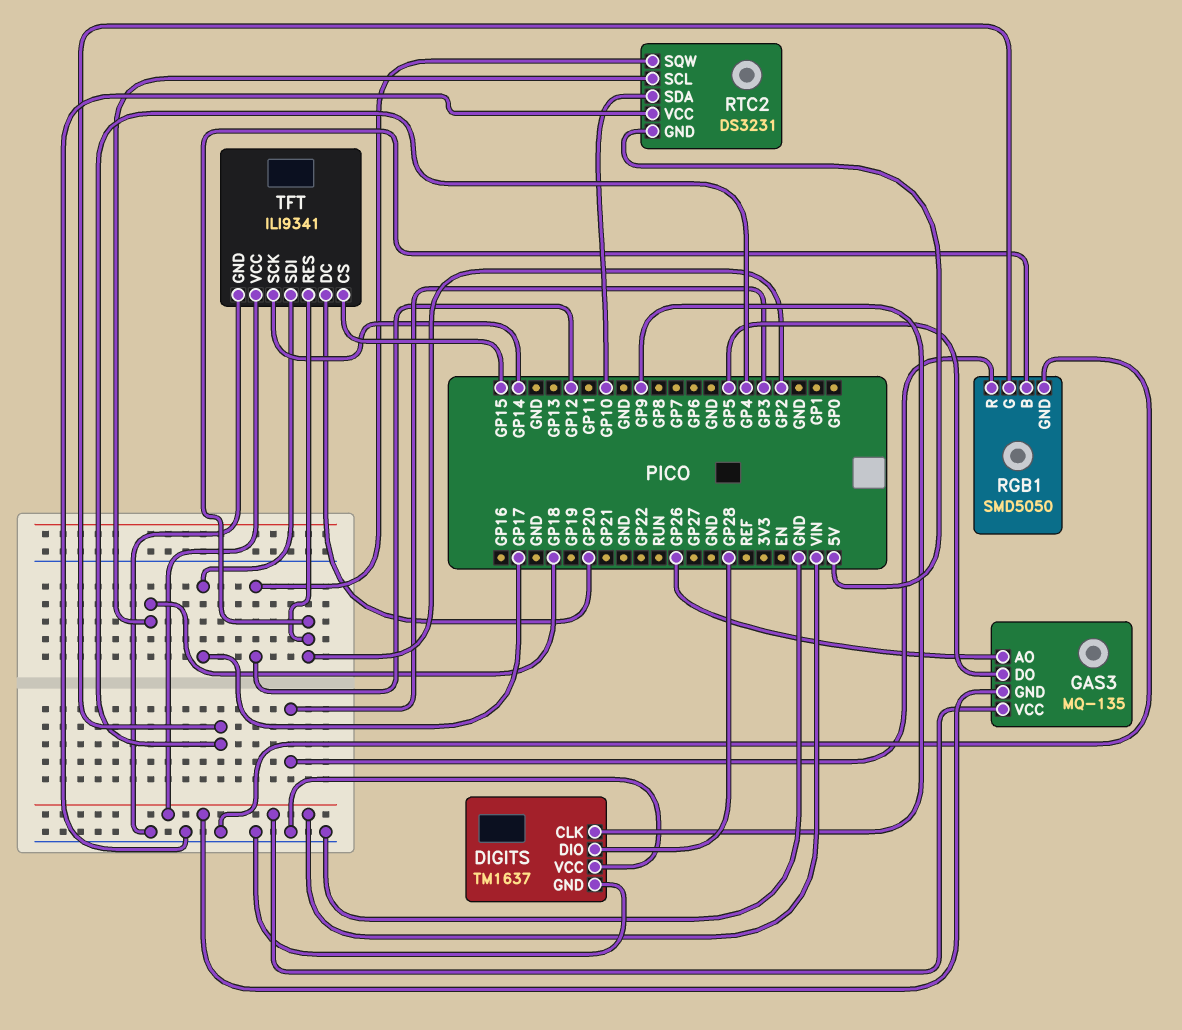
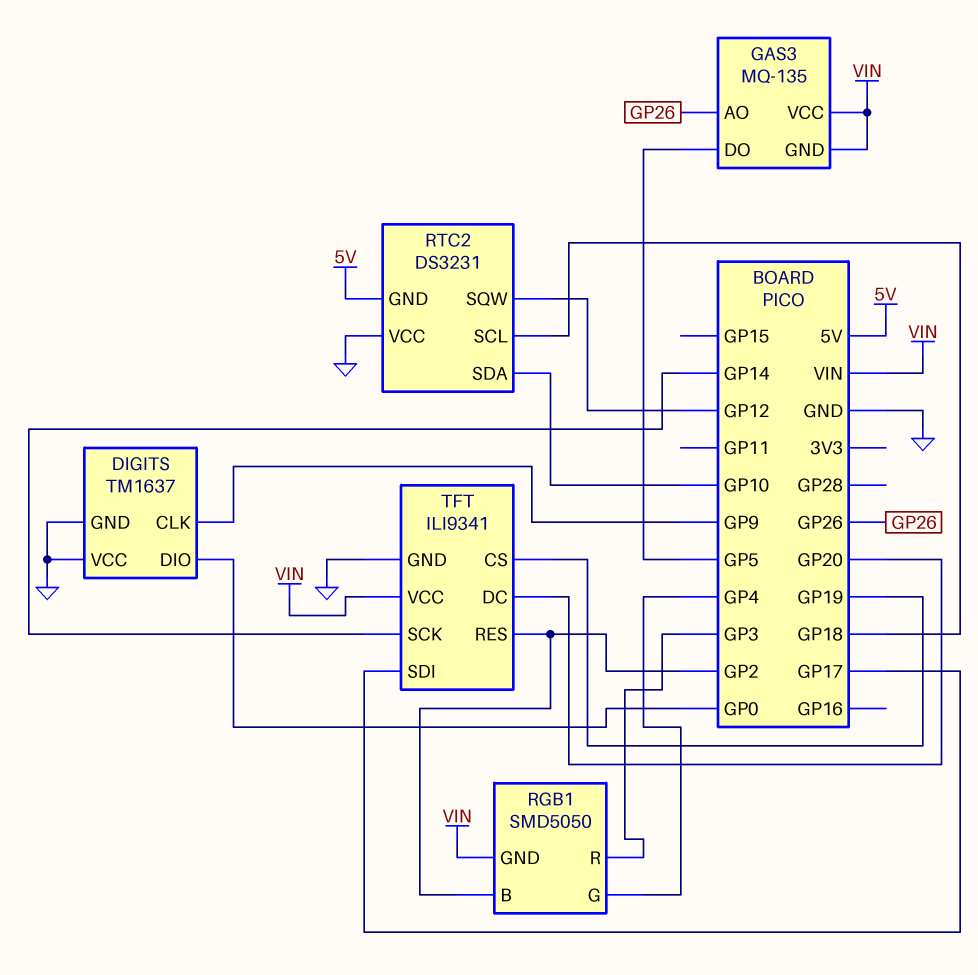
DIGITS pin DIO: GP28 -> GP0
RGB1 pin GND: GND -> VIN
TFT pin CS: GP15 -> GP19

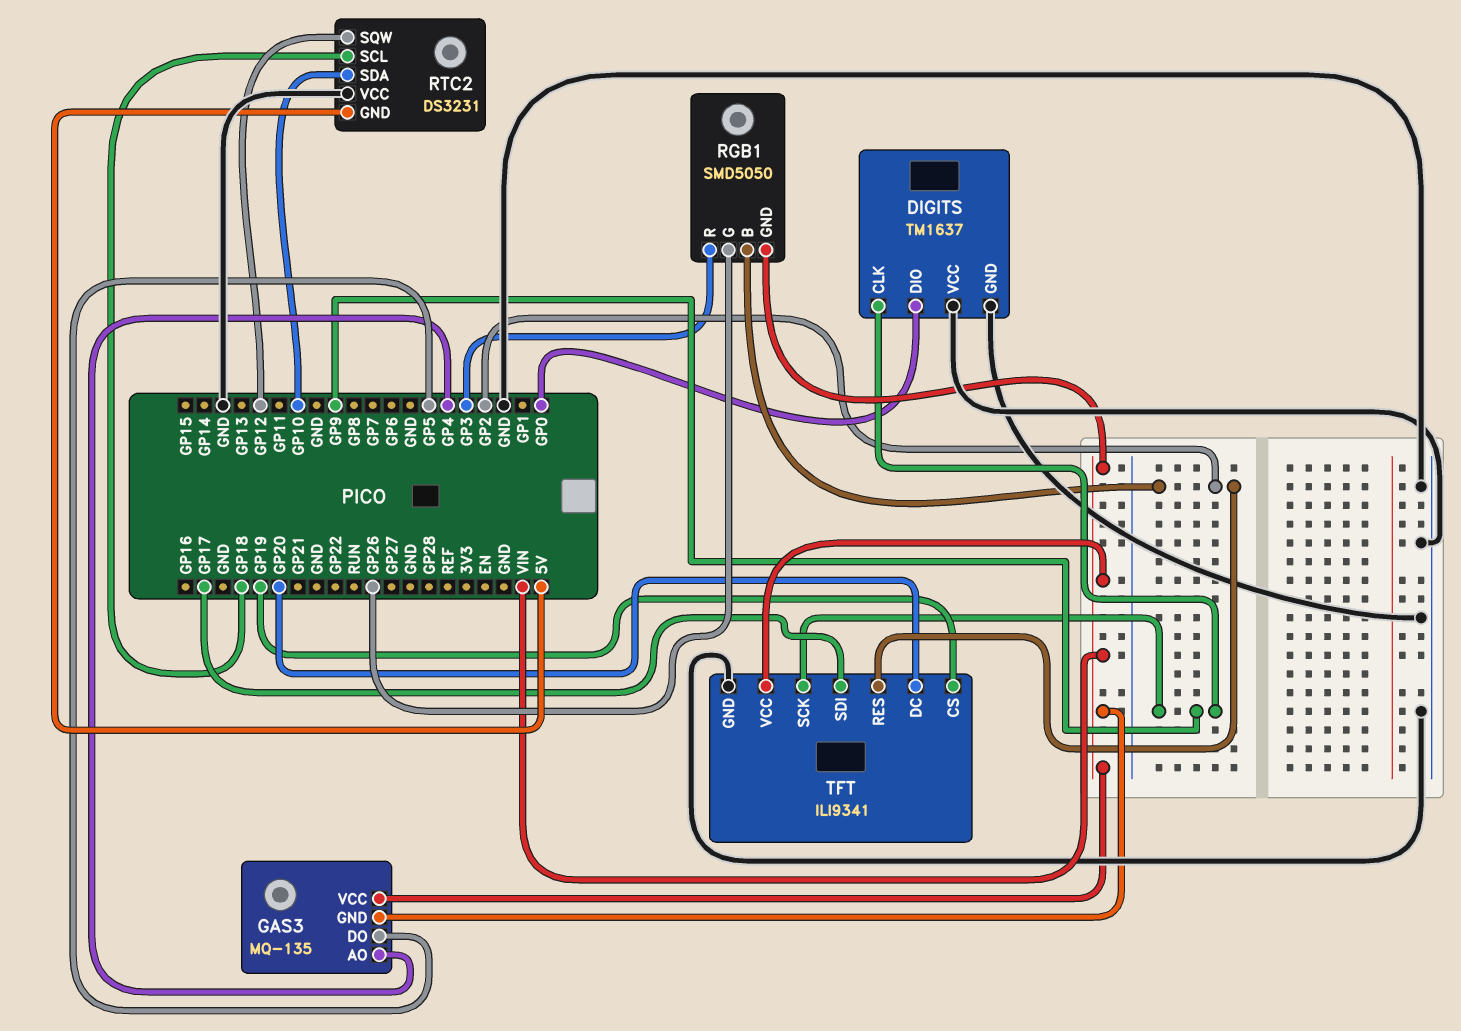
GAS3 pin AO: GP26 -> GP4
RGB1 pin G: GP4 -> GP26
TFT pin SCK: GP14 -> GP9

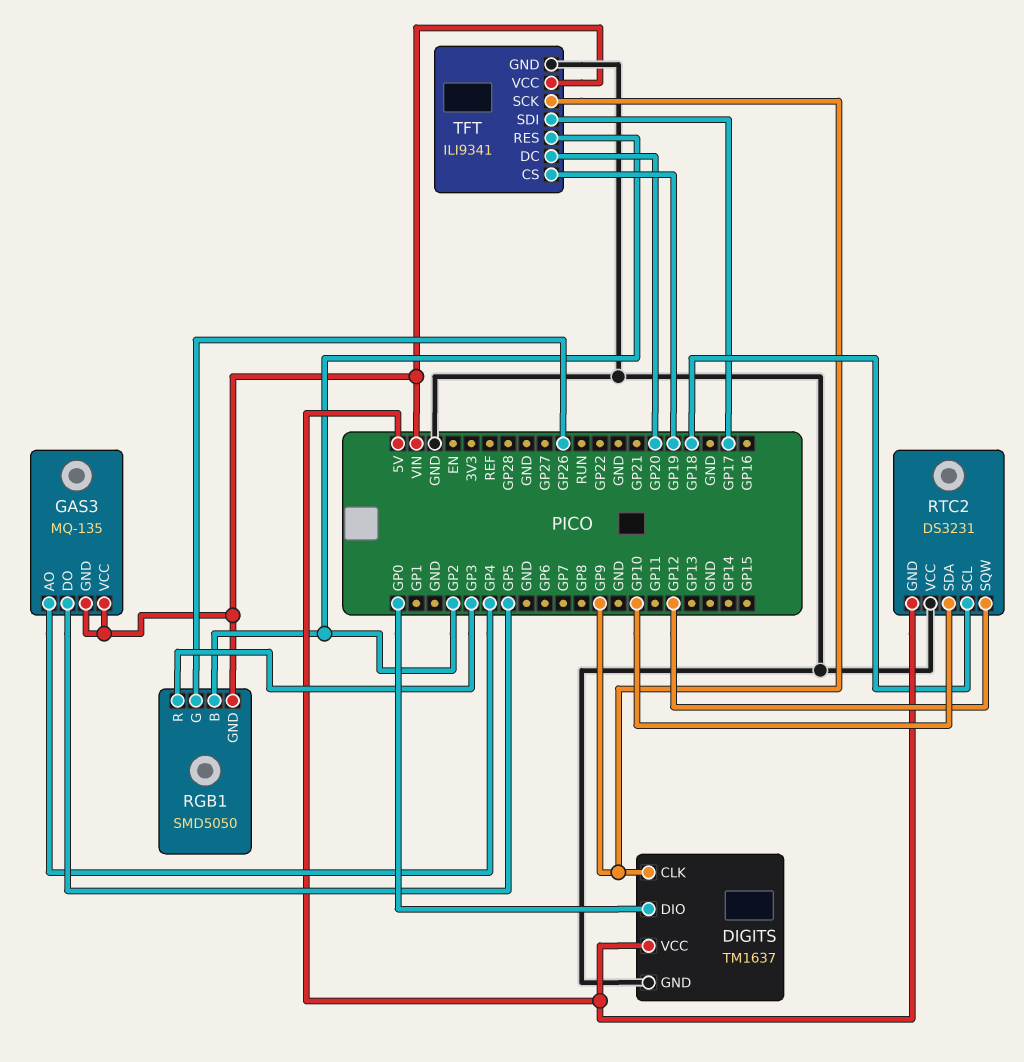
DIGITS pin VCC: GND -> 5V

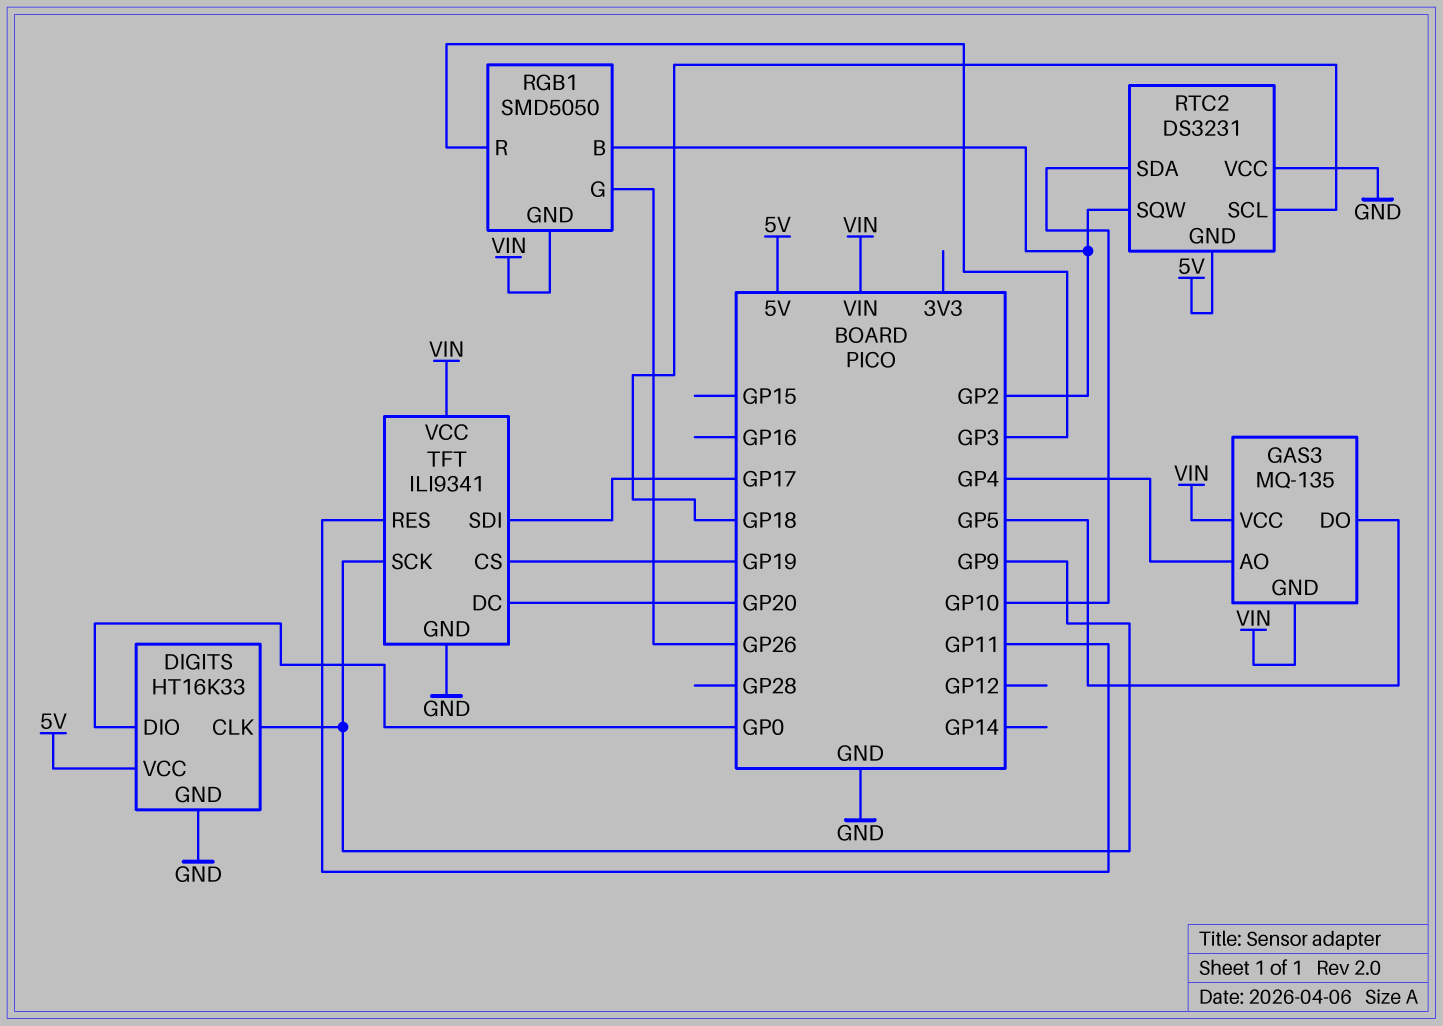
DIGITS: TM1637 -> HT16K33
RTC2 pin SQW: GP12 -> GP2
TFT pin RES: GP2 -> GP11

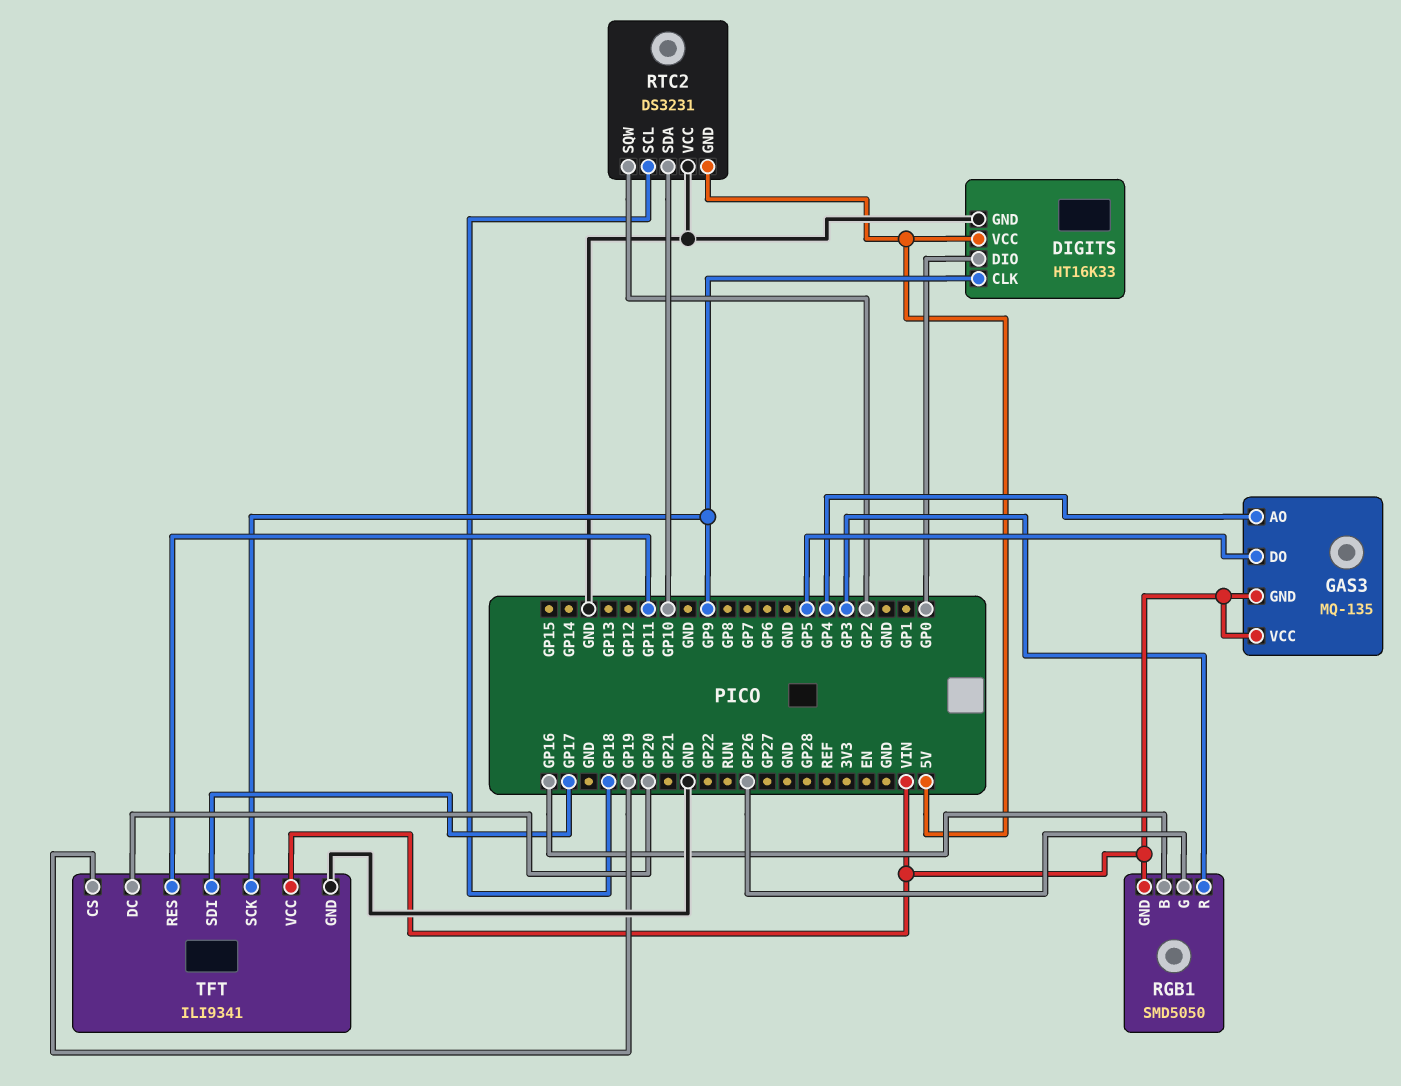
RGB1 pin B: GP2 -> GP16

